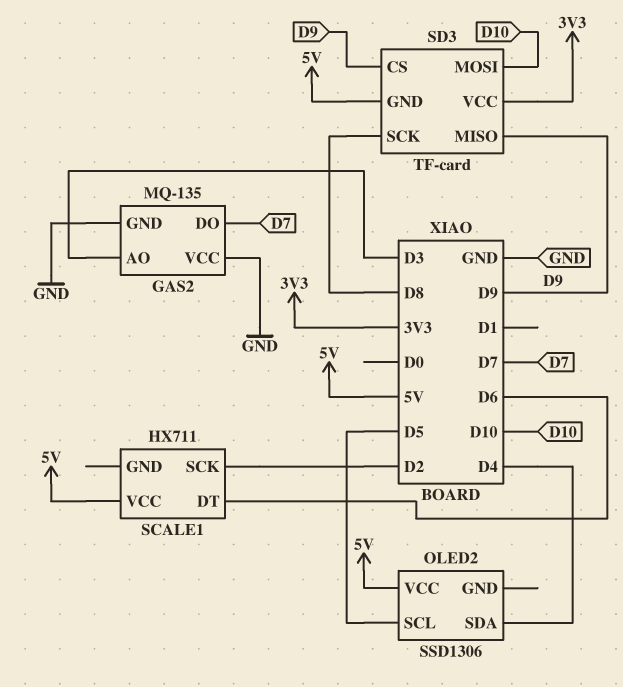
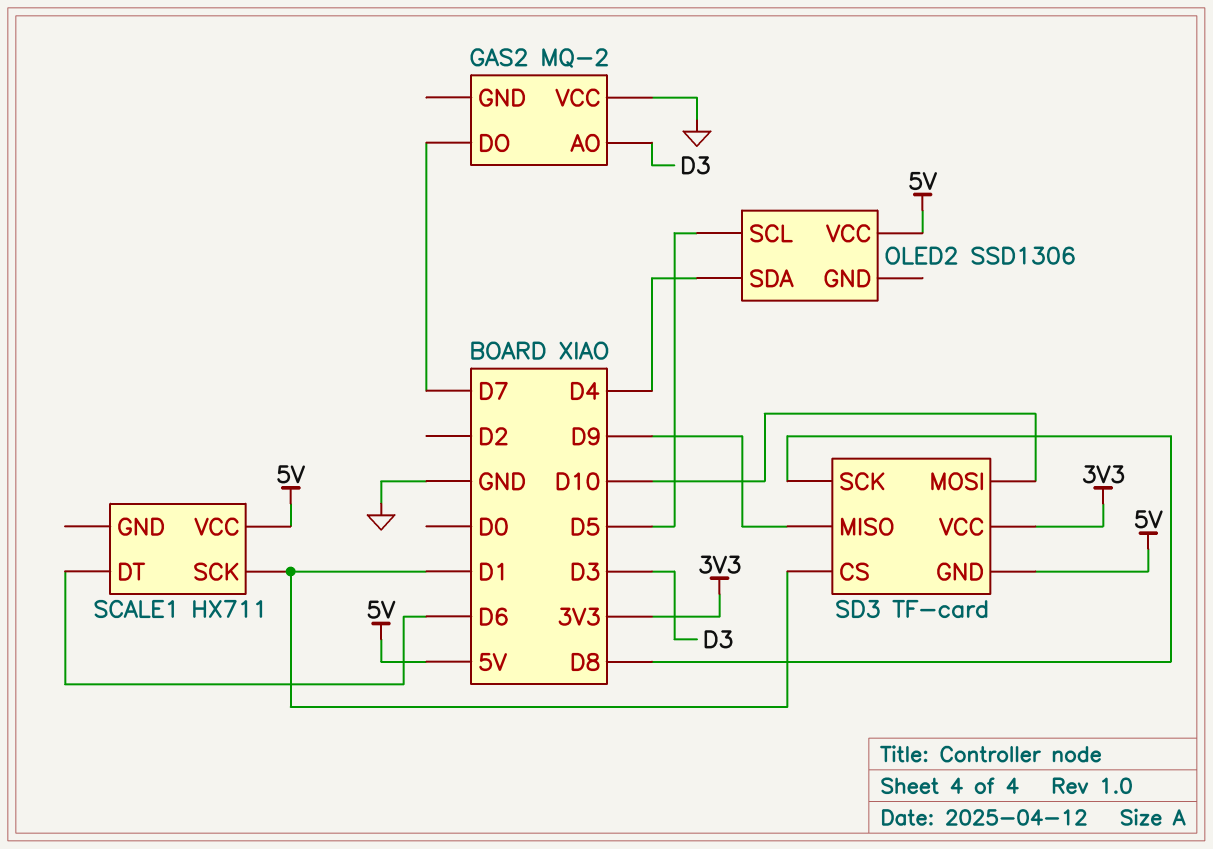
GAS2: MQ-135 -> MQ-2
GAS2 pin GND: GND -> none
SCALE1 pin SCK: D2 -> D1
SD3 pin CS: D9 -> D1

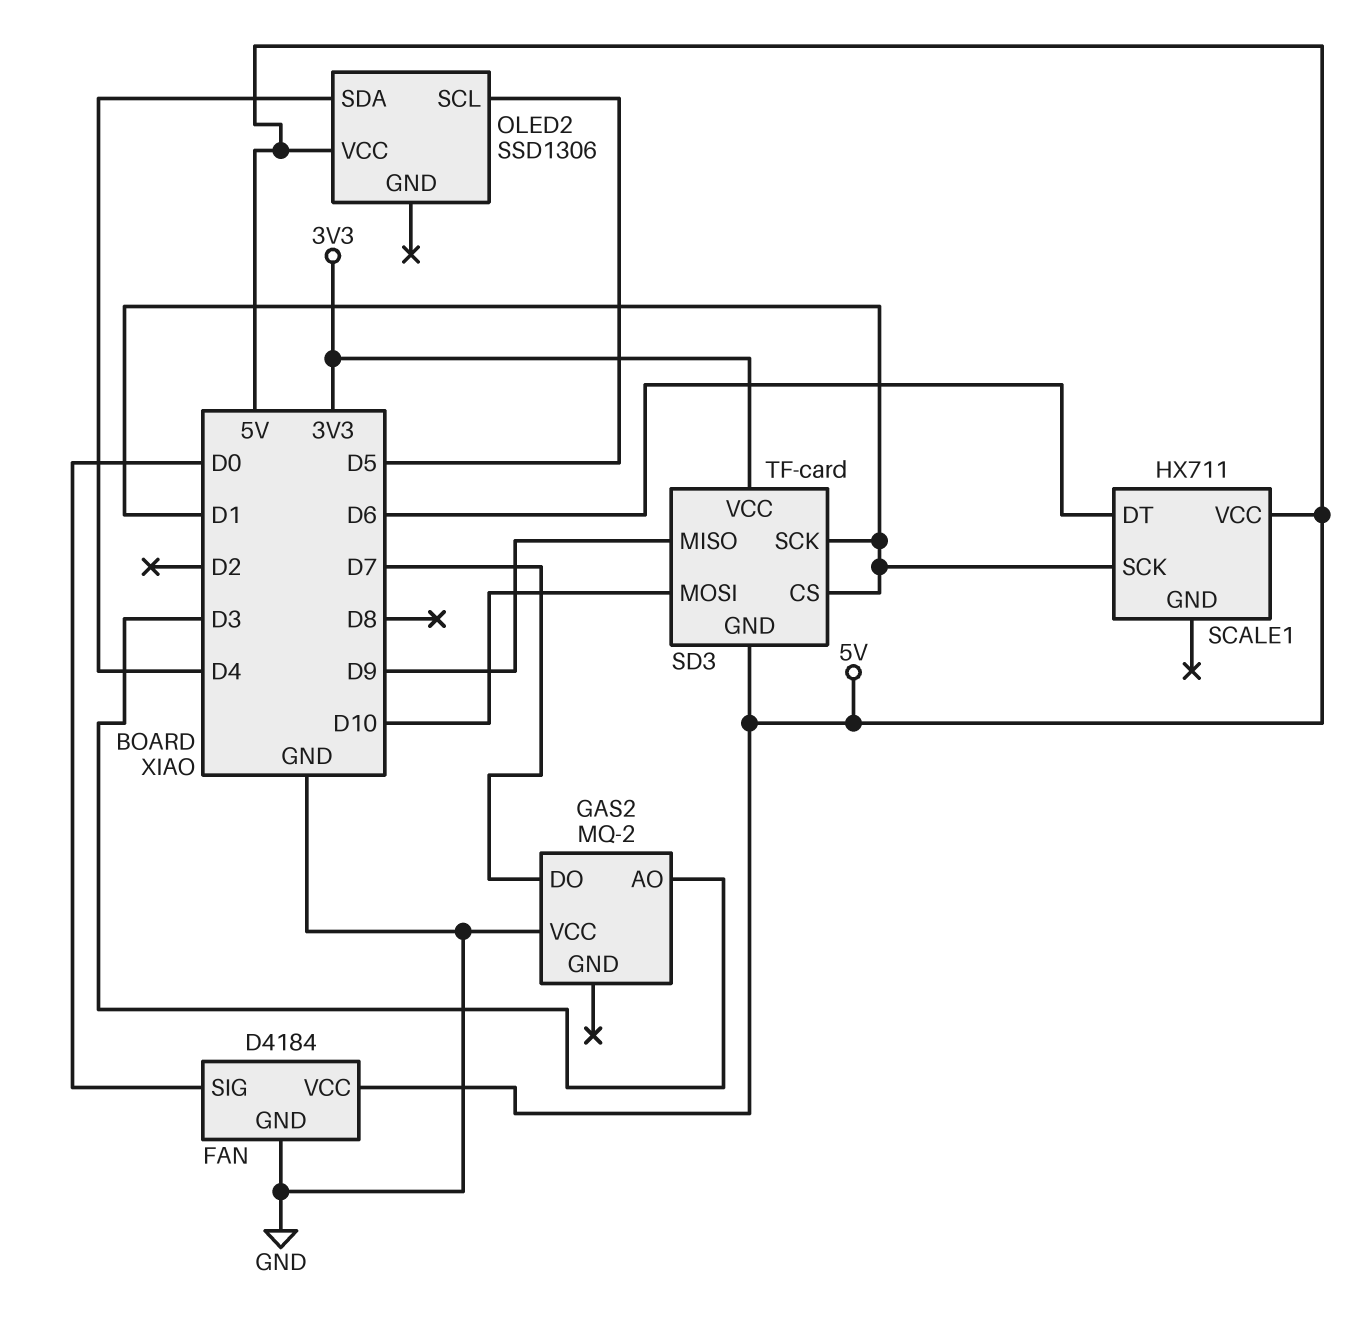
FAN: none -> D4184
FAN pin GND: none -> GND
FAN pin SIG: none -> D0
FAN pin VCC: none -> 5V
SD3 pin SCK: D8 -> D1

